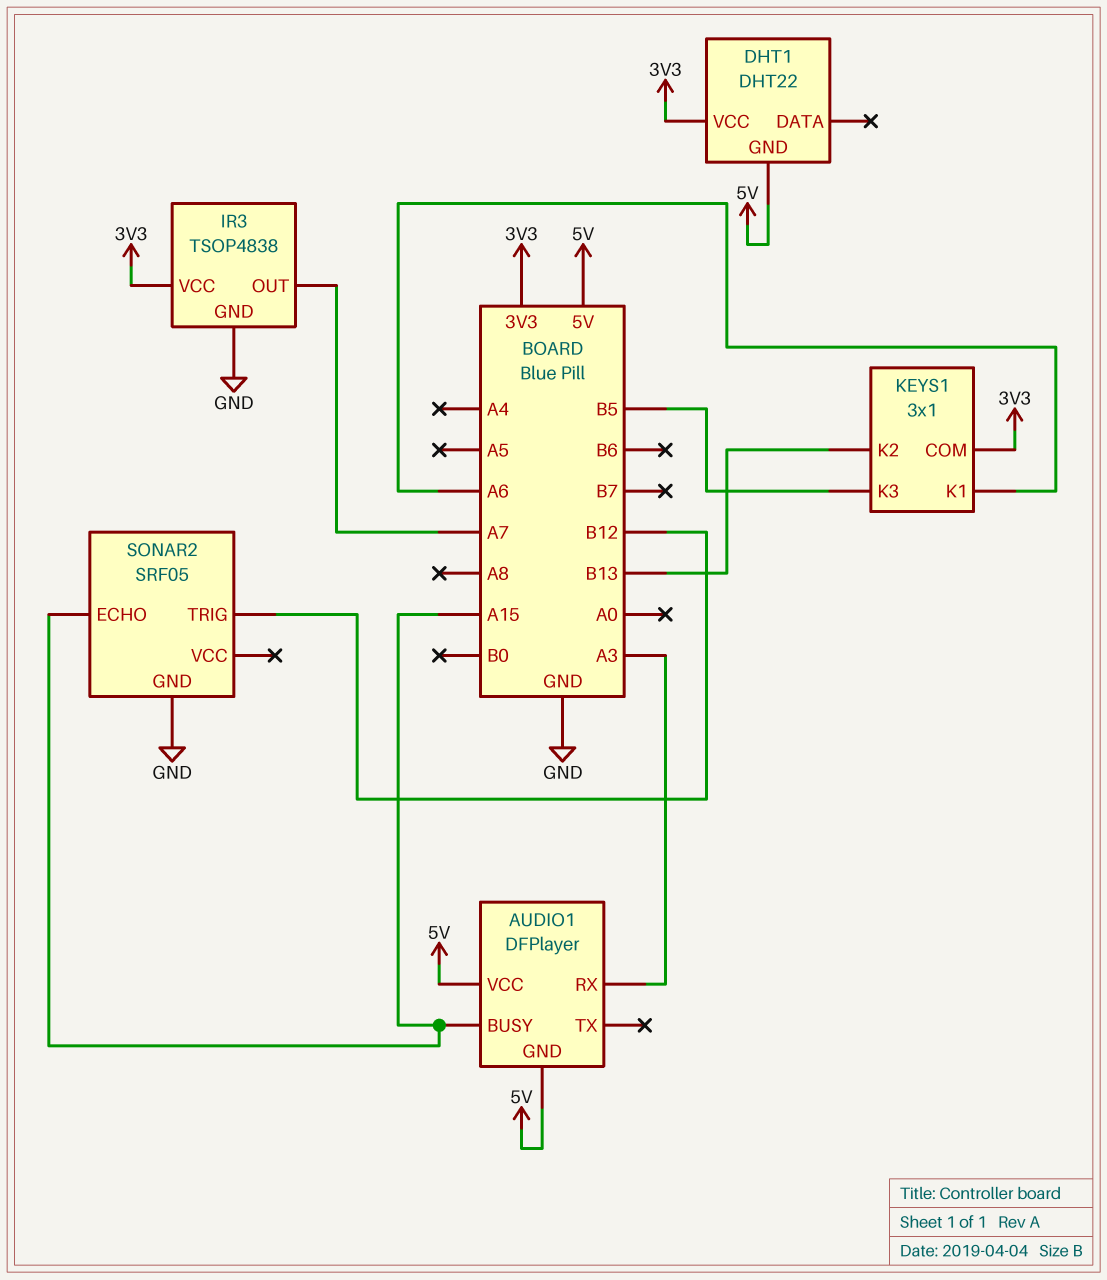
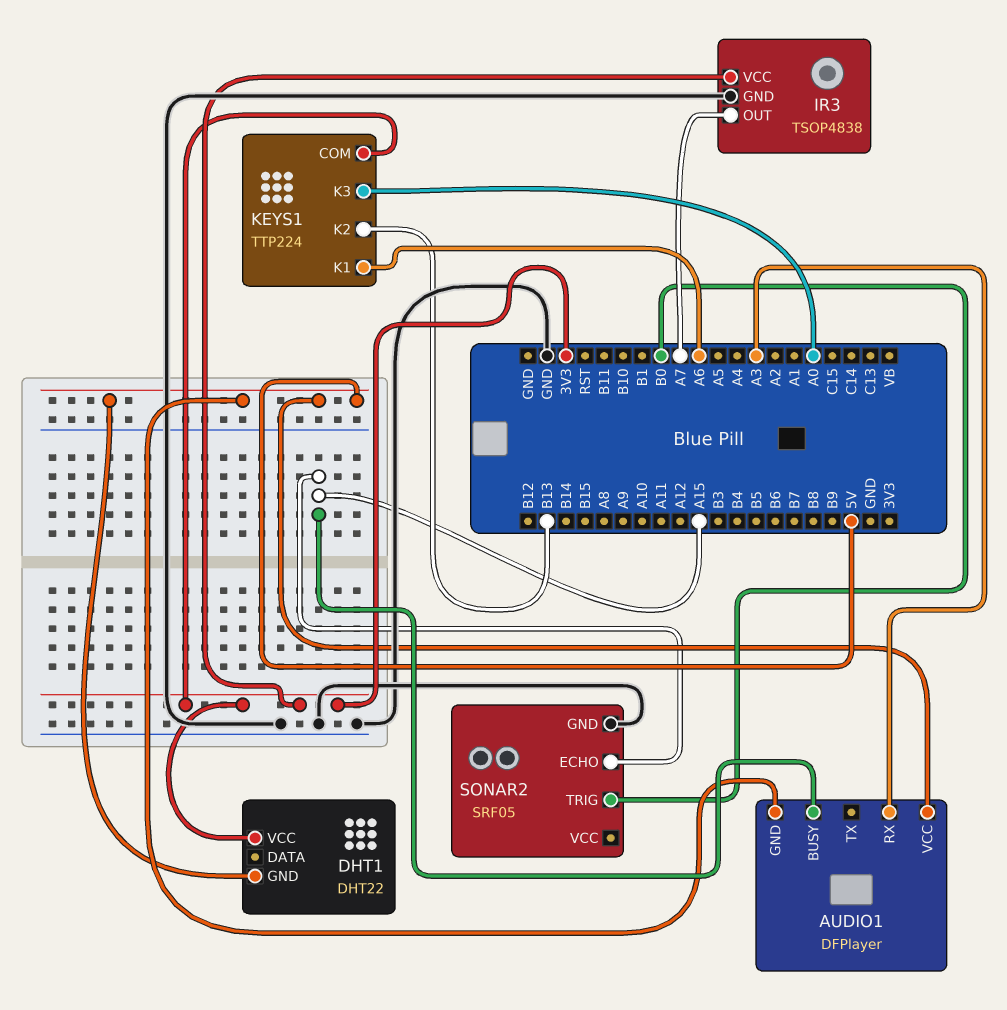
KEYS1: 3x1 -> TTP224
KEYS1 pin K3: B5 -> A0
SONAR2 pin TRIG: B12 -> B0

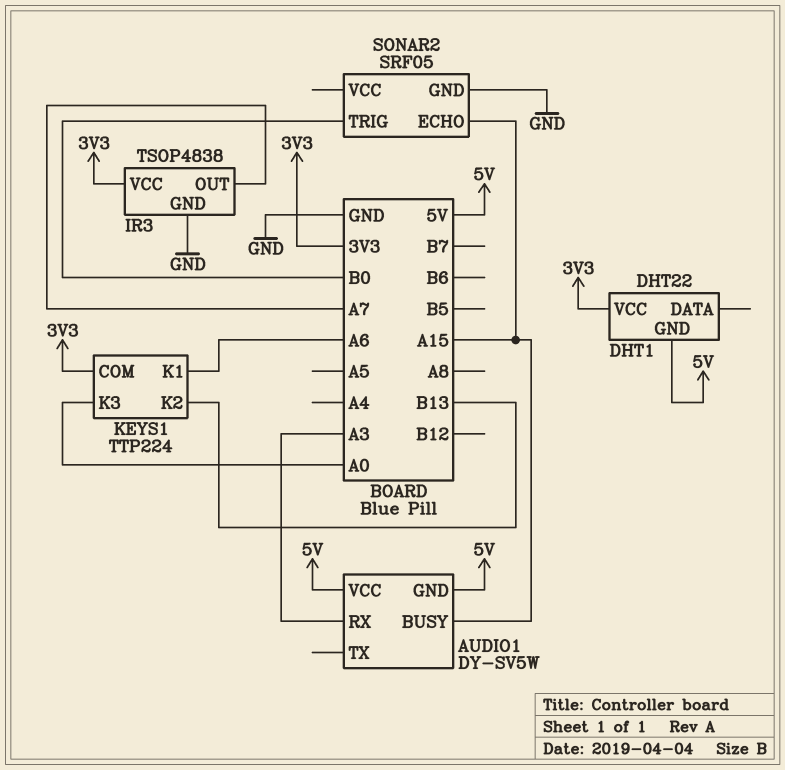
AUDIO1: DFPlayer -> DY-SV5W

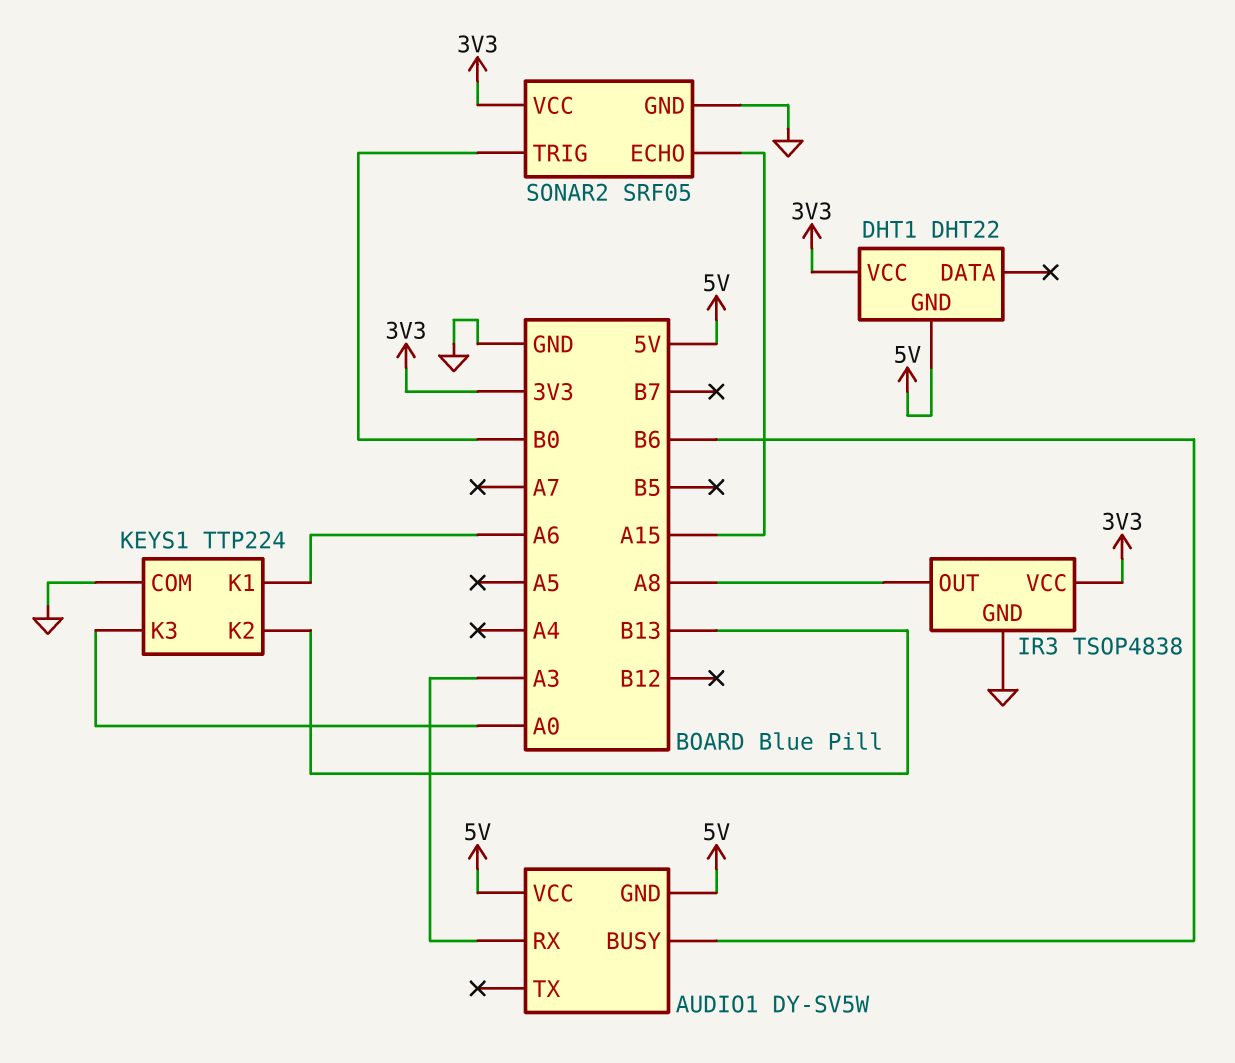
AUDIO1 pin BUSY: A15 -> B6
IR3 pin OUT: A7 -> A8
KEYS1 pin COM: 3V3 -> GND
SONAR2 pin VCC: none -> 3V3

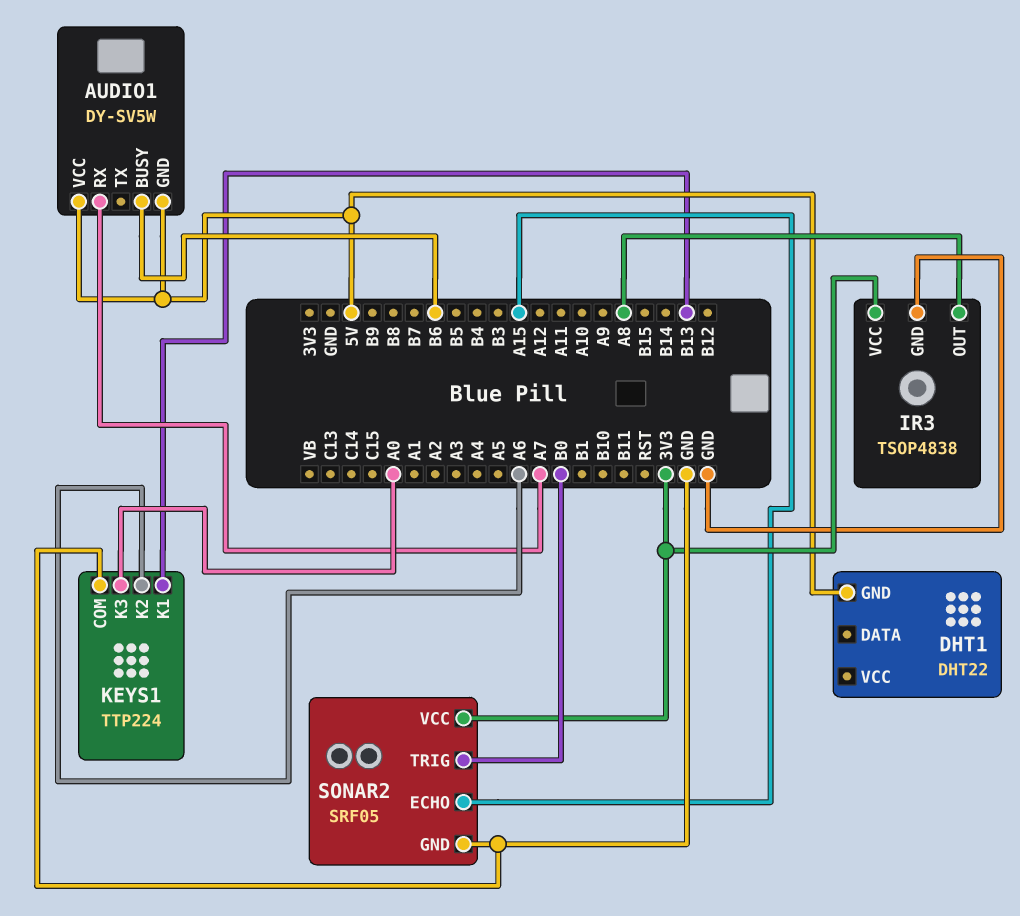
AUDIO1 pin RX: A3 -> A7
DHT1 pin VCC: 3V3 -> none
KEYS1 pin K1: A6 -> B13
KEYS1 pin K2: B13 -> A6

